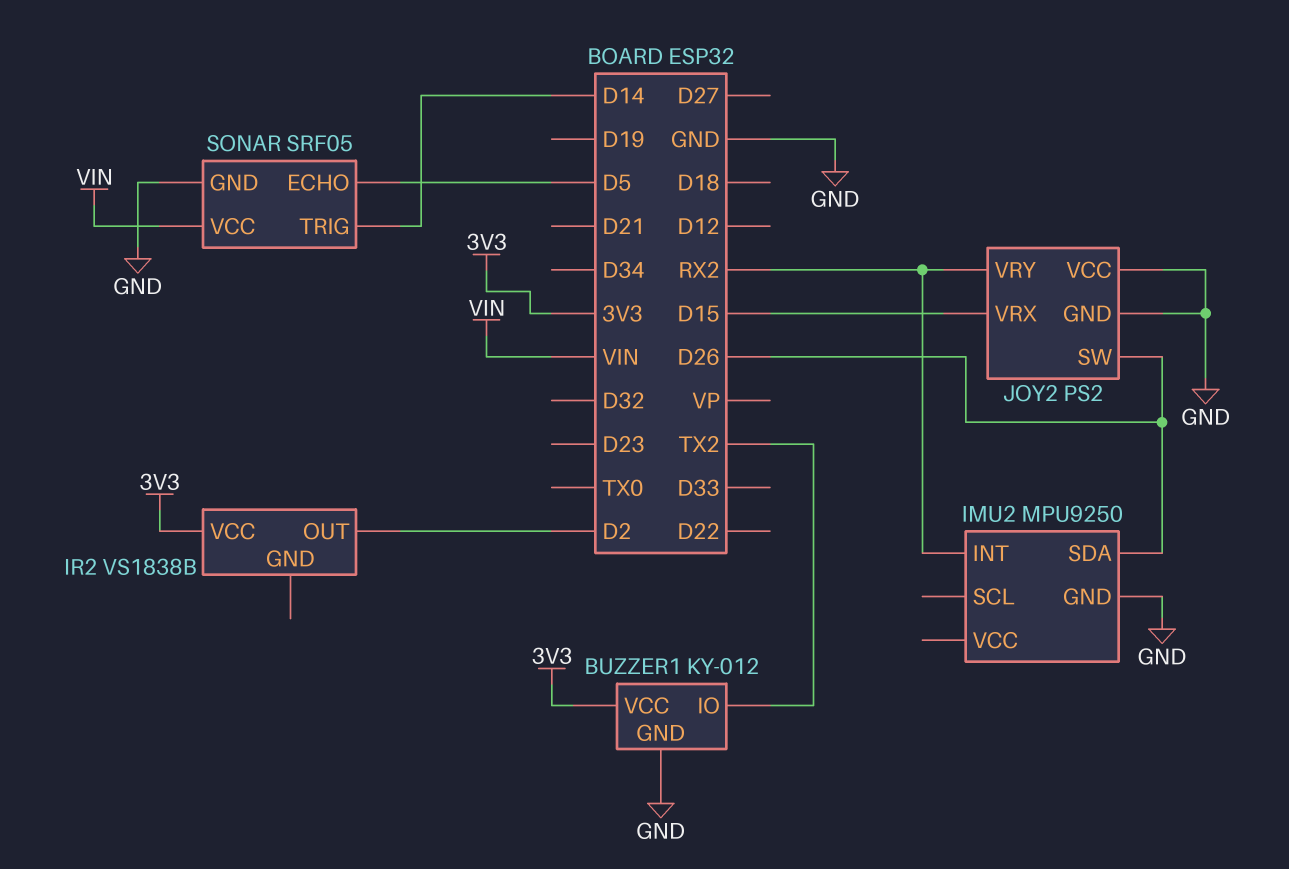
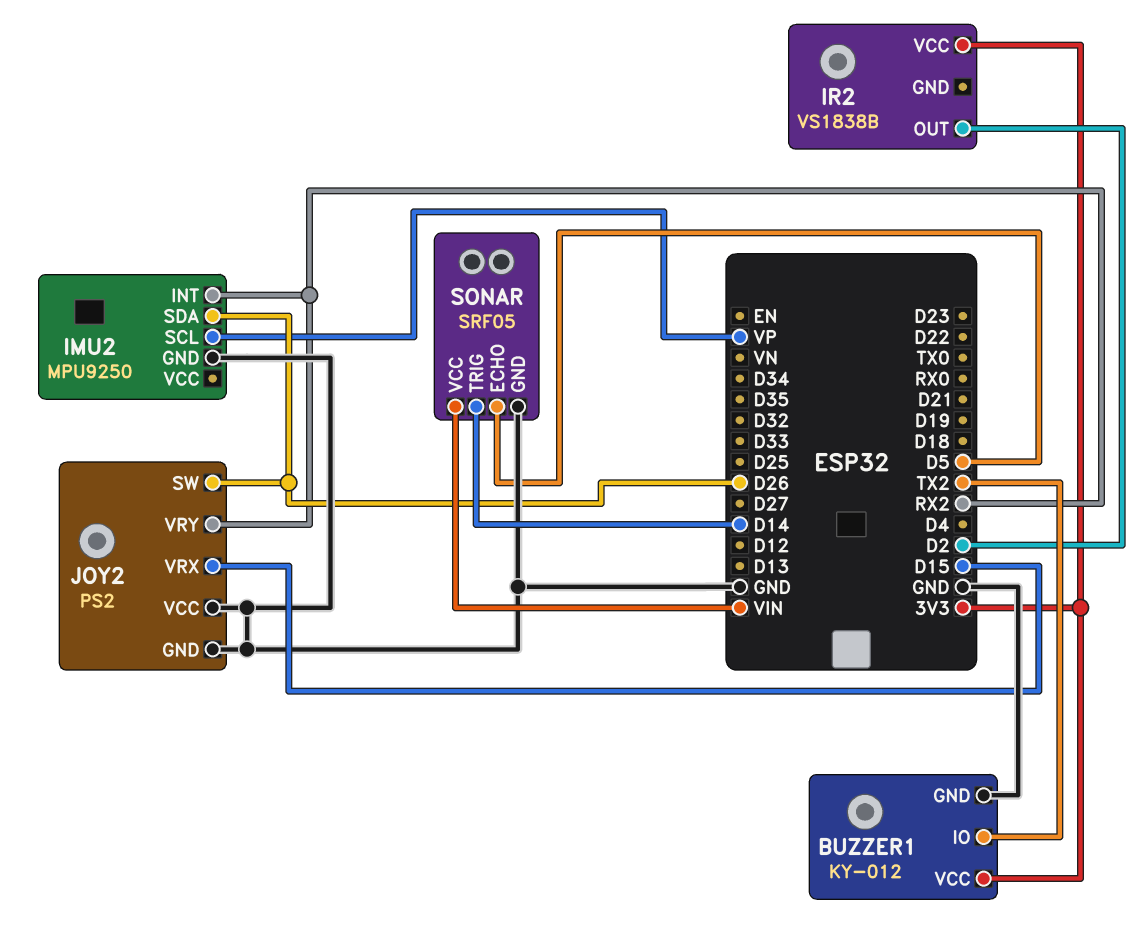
IMU2 pin SCL: none -> VP

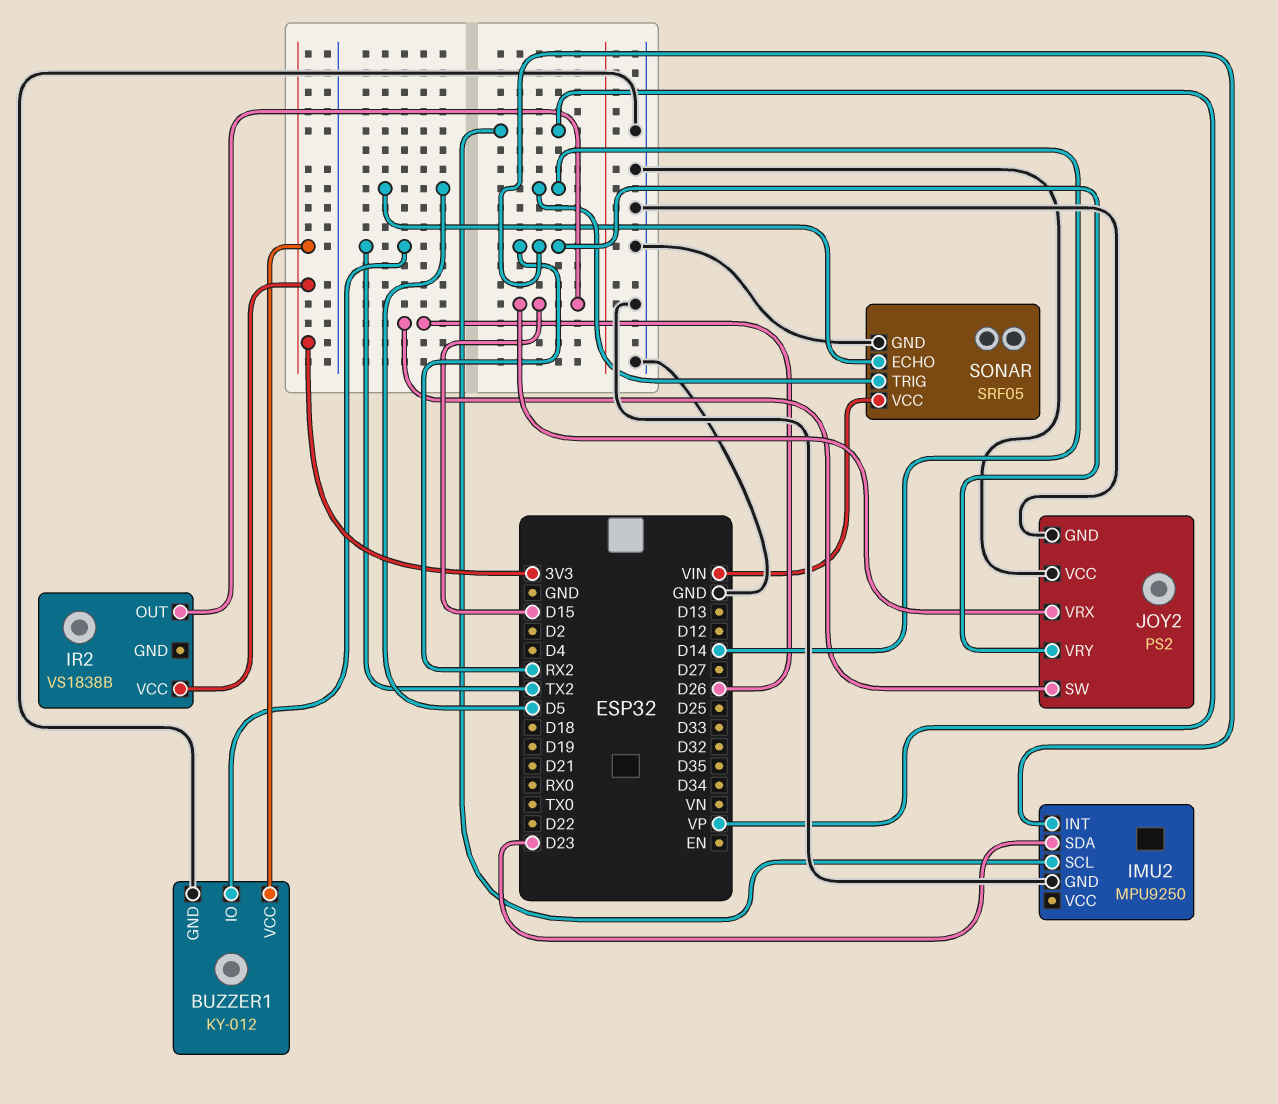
IMU2 pin SDA: D26 -> D23
IR2 pin OUT: D2 -> D15

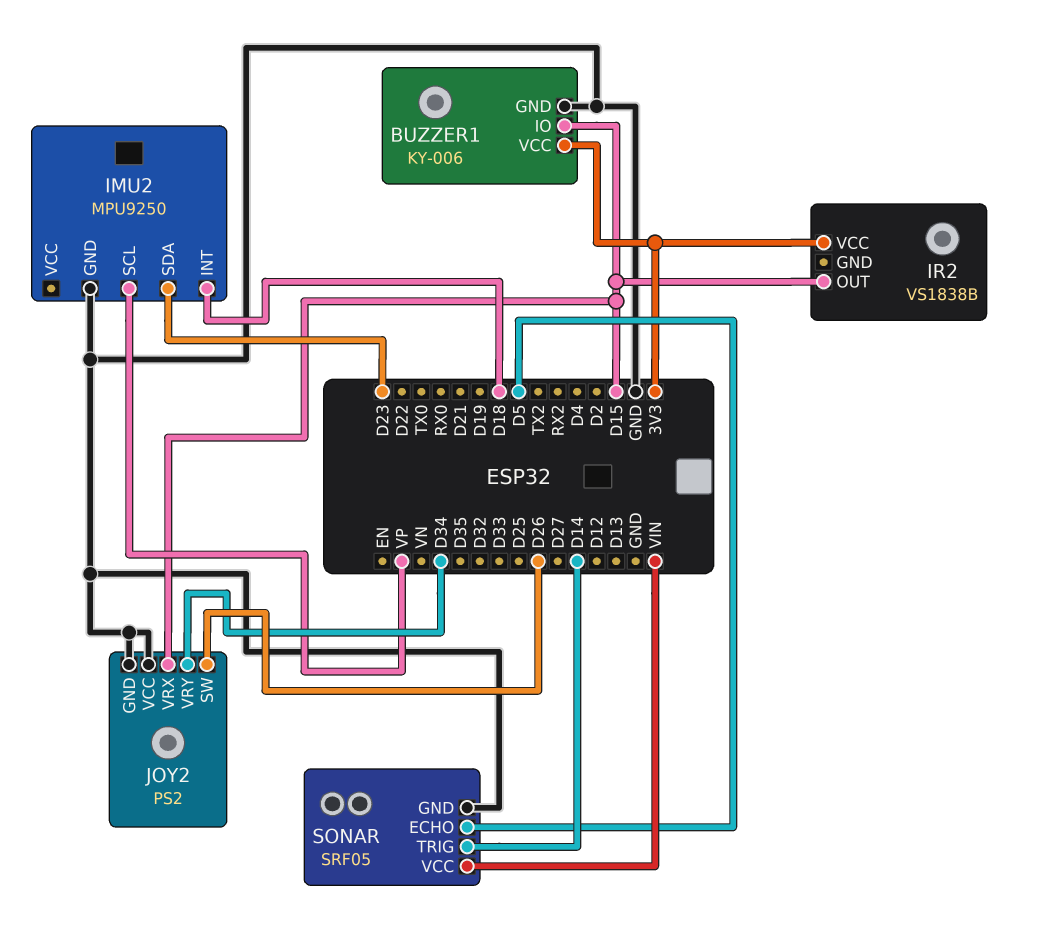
BUZZER1: KY-012 -> KY-006
BUZZER1 pin IO: TX2 -> D15
IMU2 pin INT: RX2 -> D18
JOY2 pin VRY: RX2 -> D34

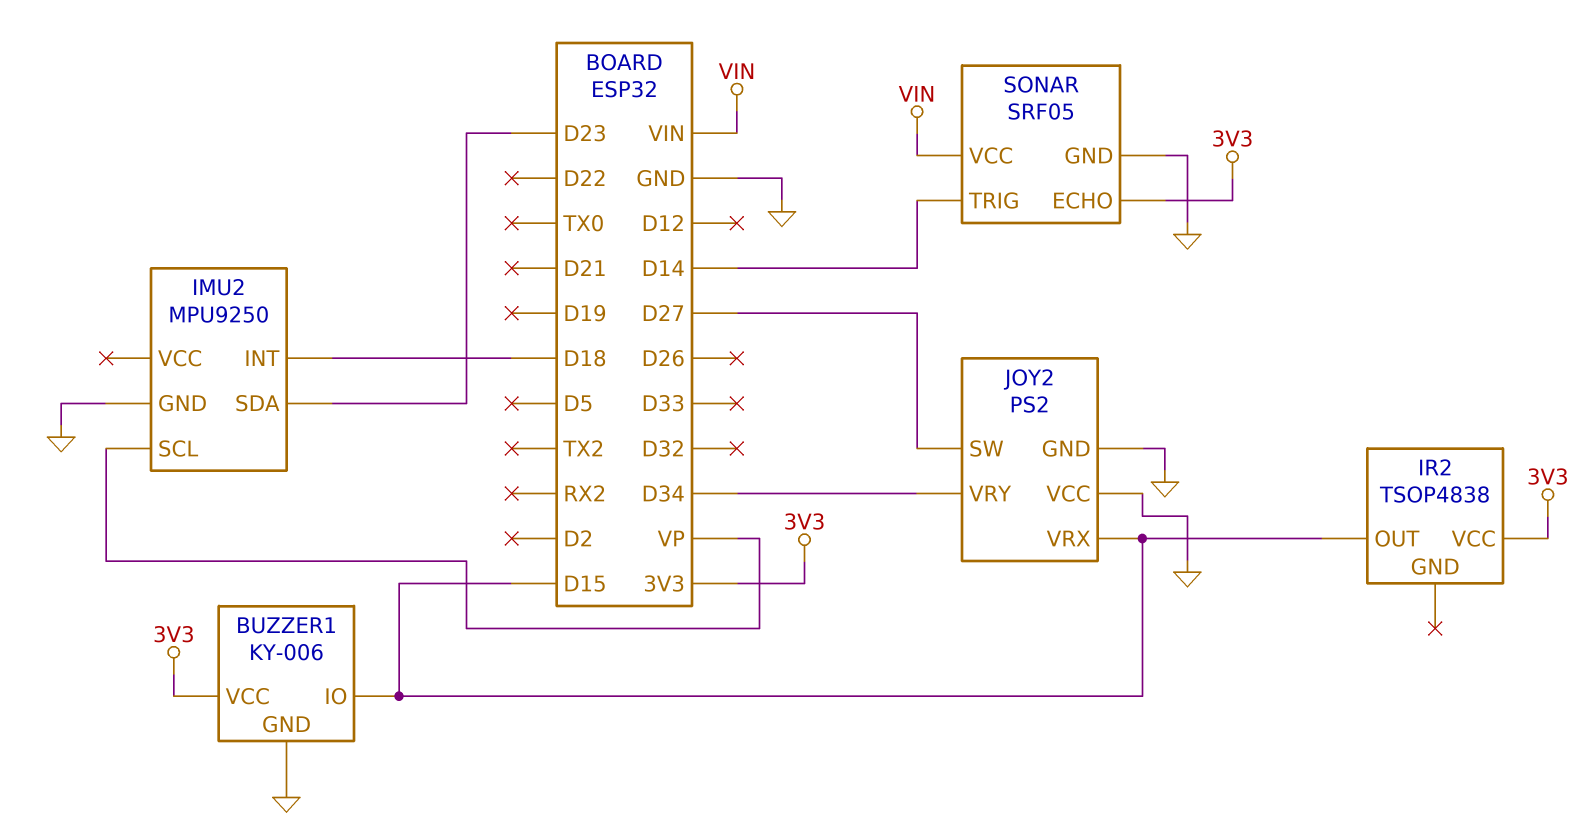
IR2: VS1838B -> TSOP4838
JOY2 pin SW: D26 -> D27
SONAR pin ECHO: D5 -> 3V3

